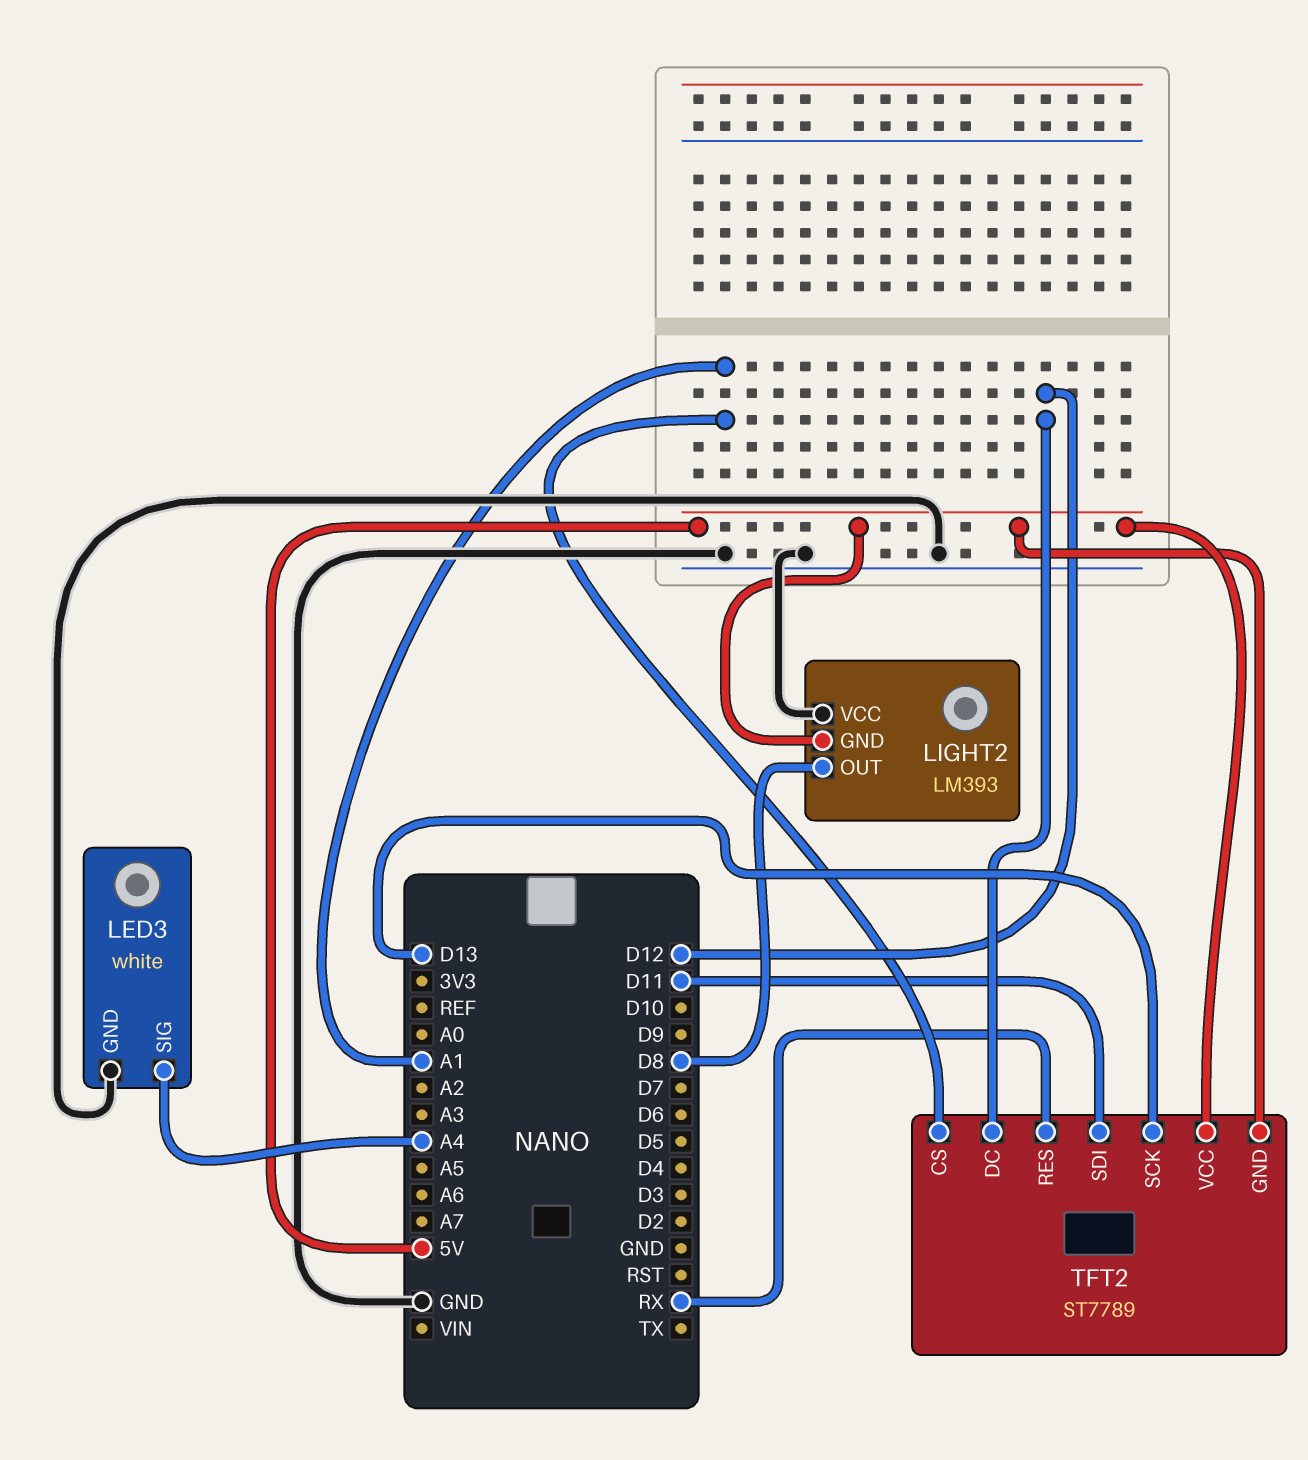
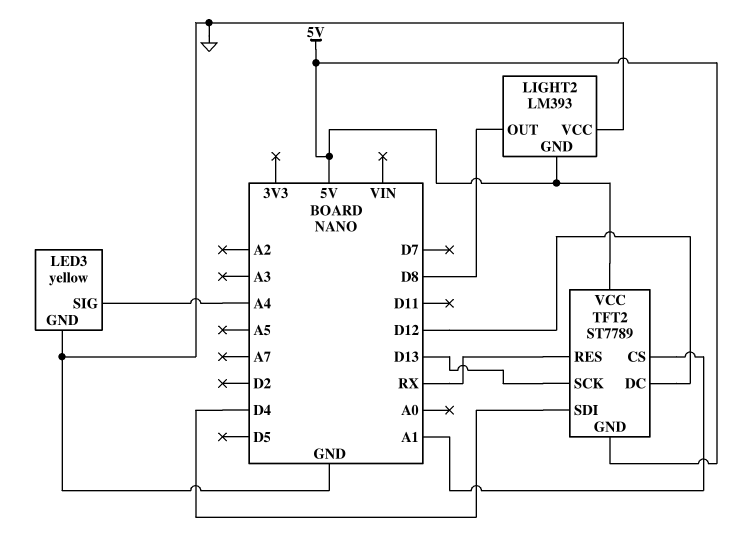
LED3: white -> yellow
TFT2 pin SDI: D11 -> D4

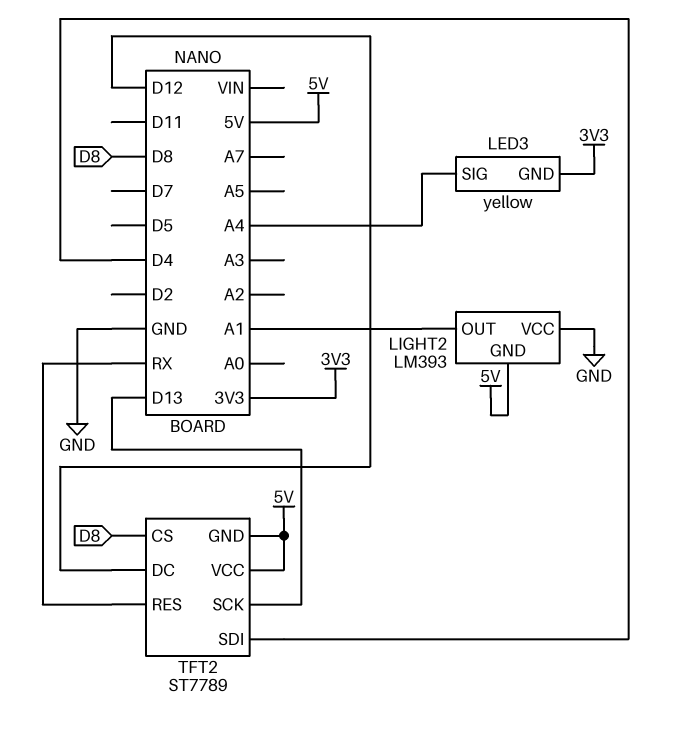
LED3 pin GND: GND -> 3V3
LIGHT2 pin OUT: D8 -> A1
TFT2 pin CS: A1 -> D8

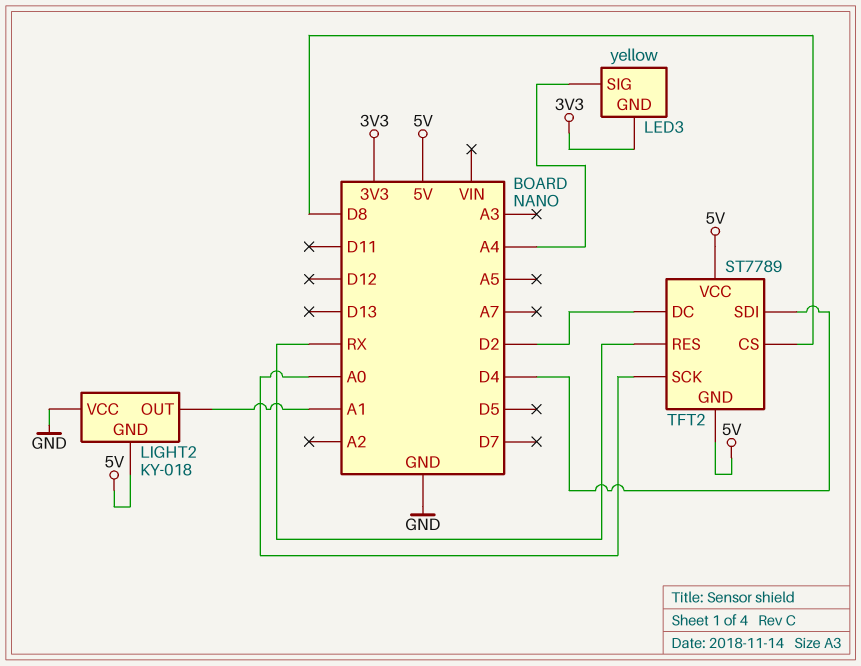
LIGHT2: LM393 -> KY-018
TFT2 pin DC: D12 -> D2
TFT2 pin SCK: D13 -> A0

